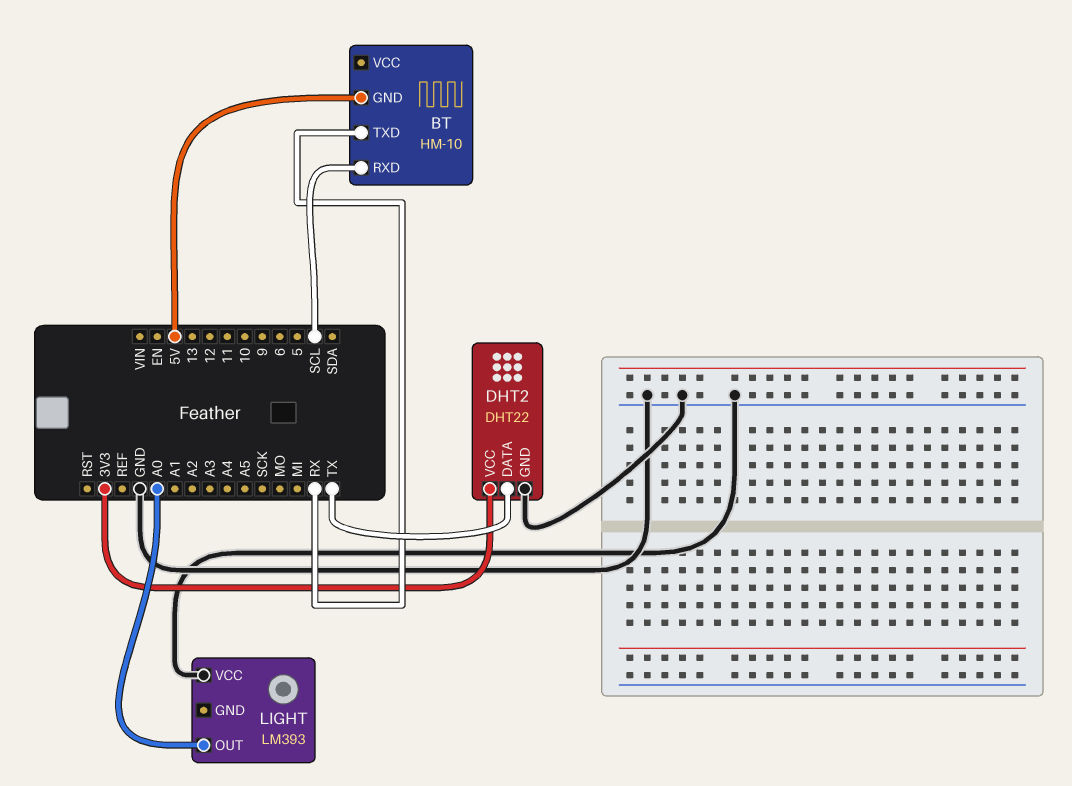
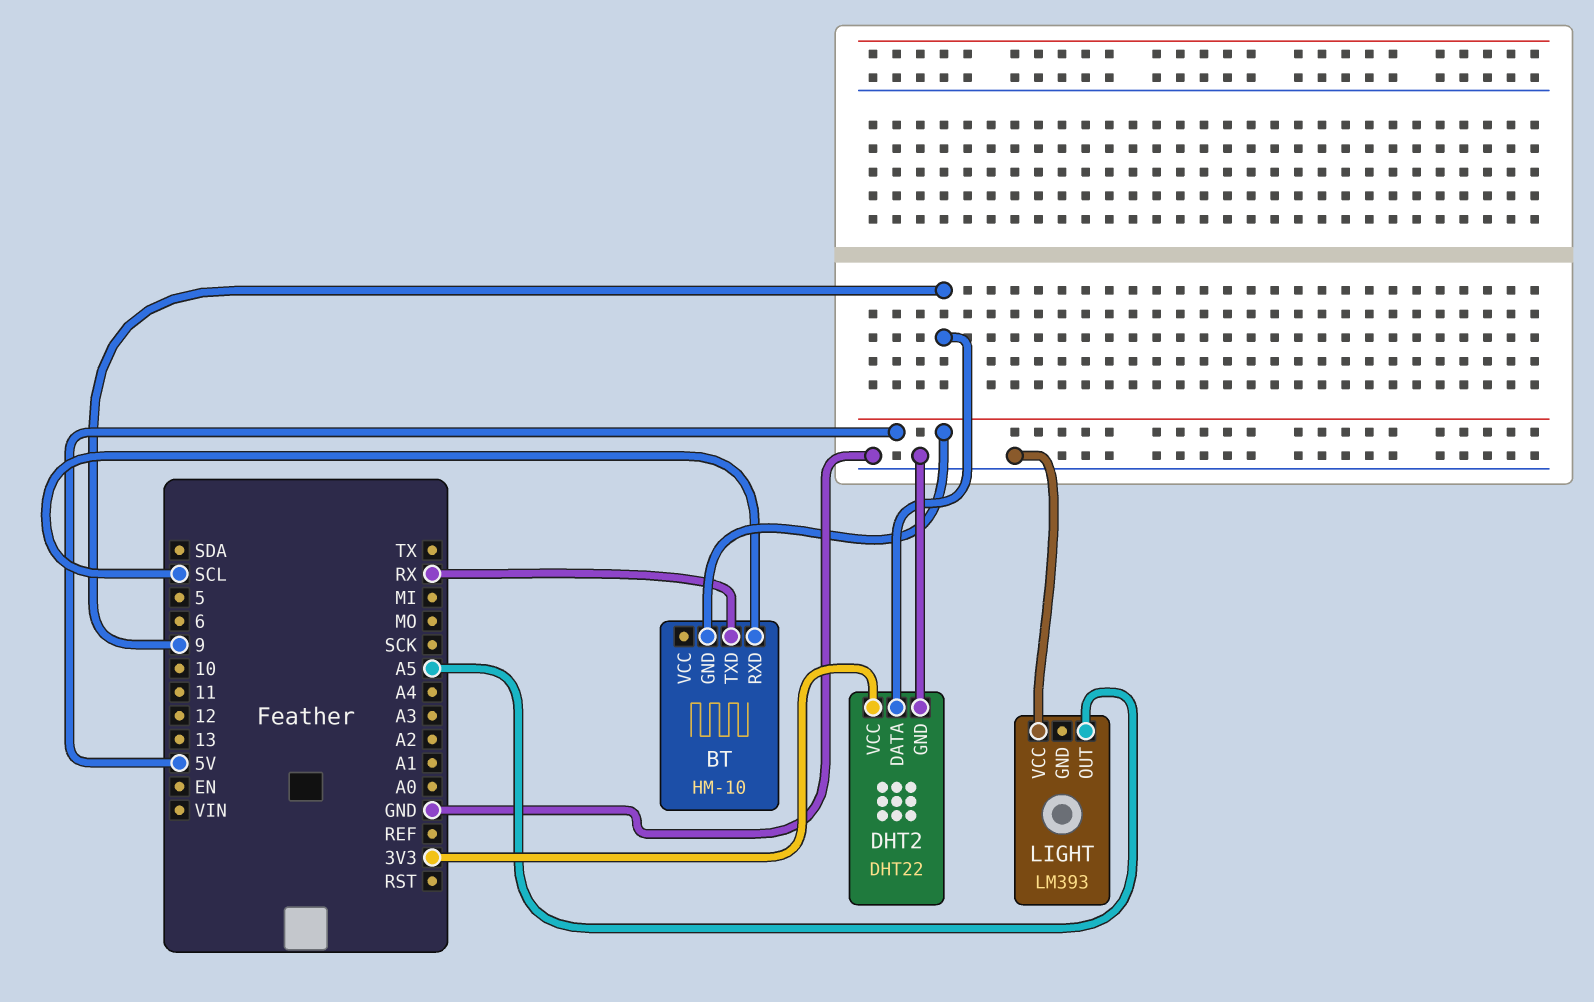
DHT2 pin DATA: TX -> 9
LIGHT pin OUT: A0 -> A5

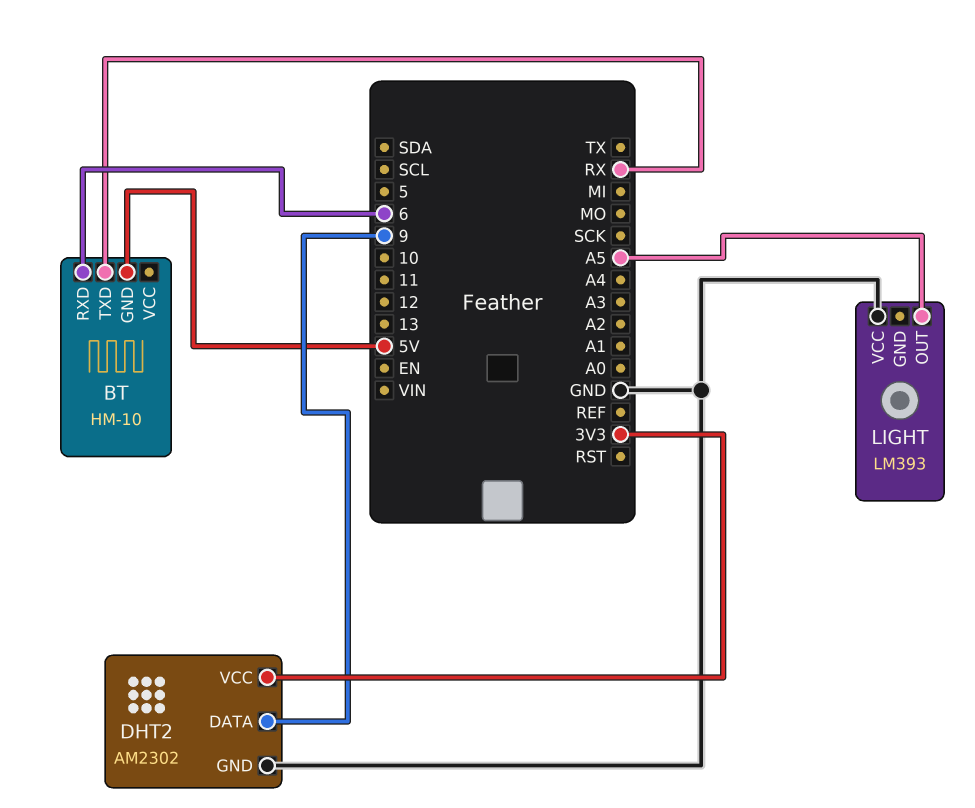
BT pin RXD: SCL -> 6
DHT2: DHT22 -> AM2302

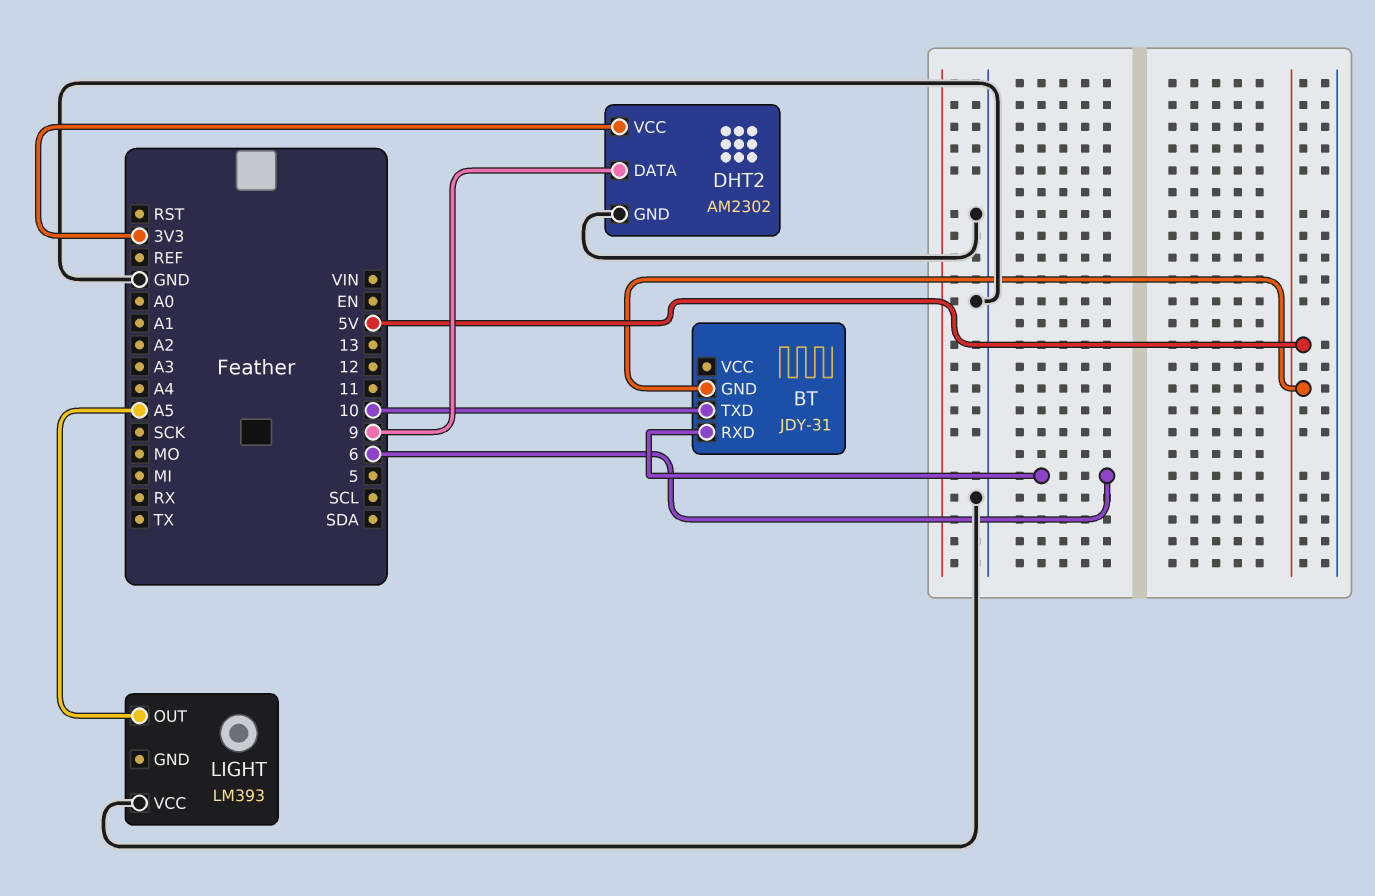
BT: HM-10 -> JDY-31
BT pin TXD: RX -> 10

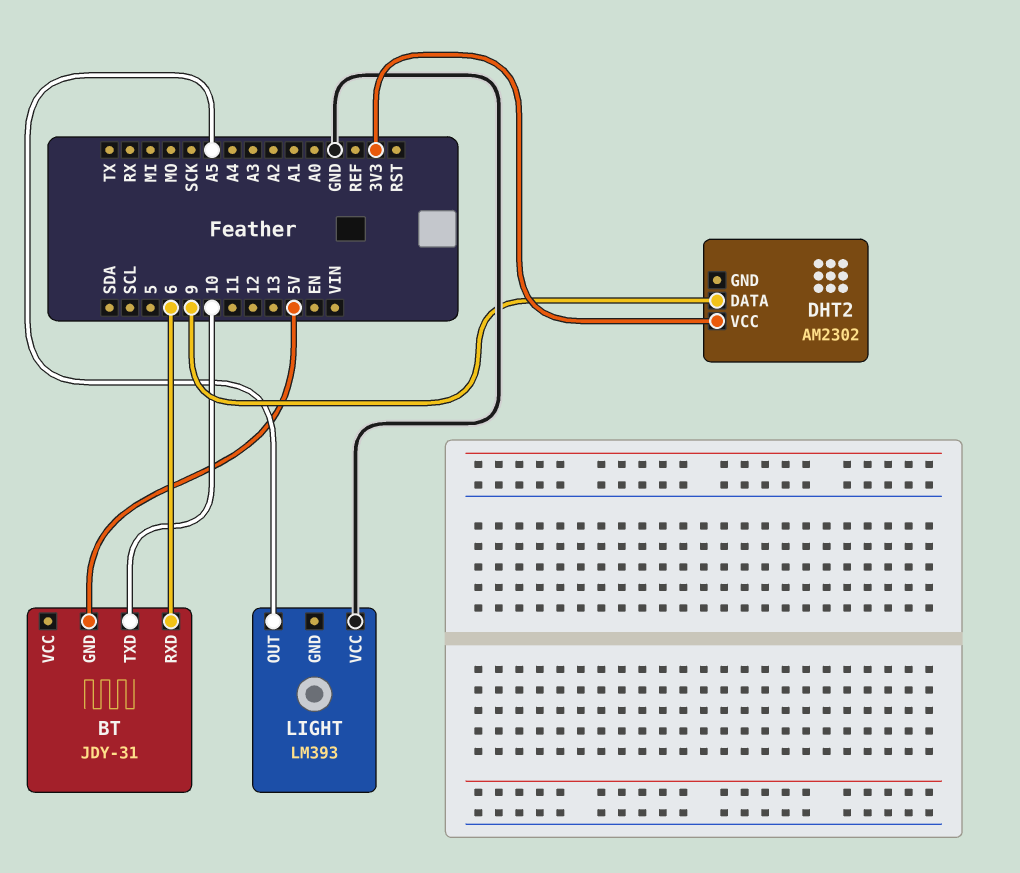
DHT2 pin GND: GND -> none

